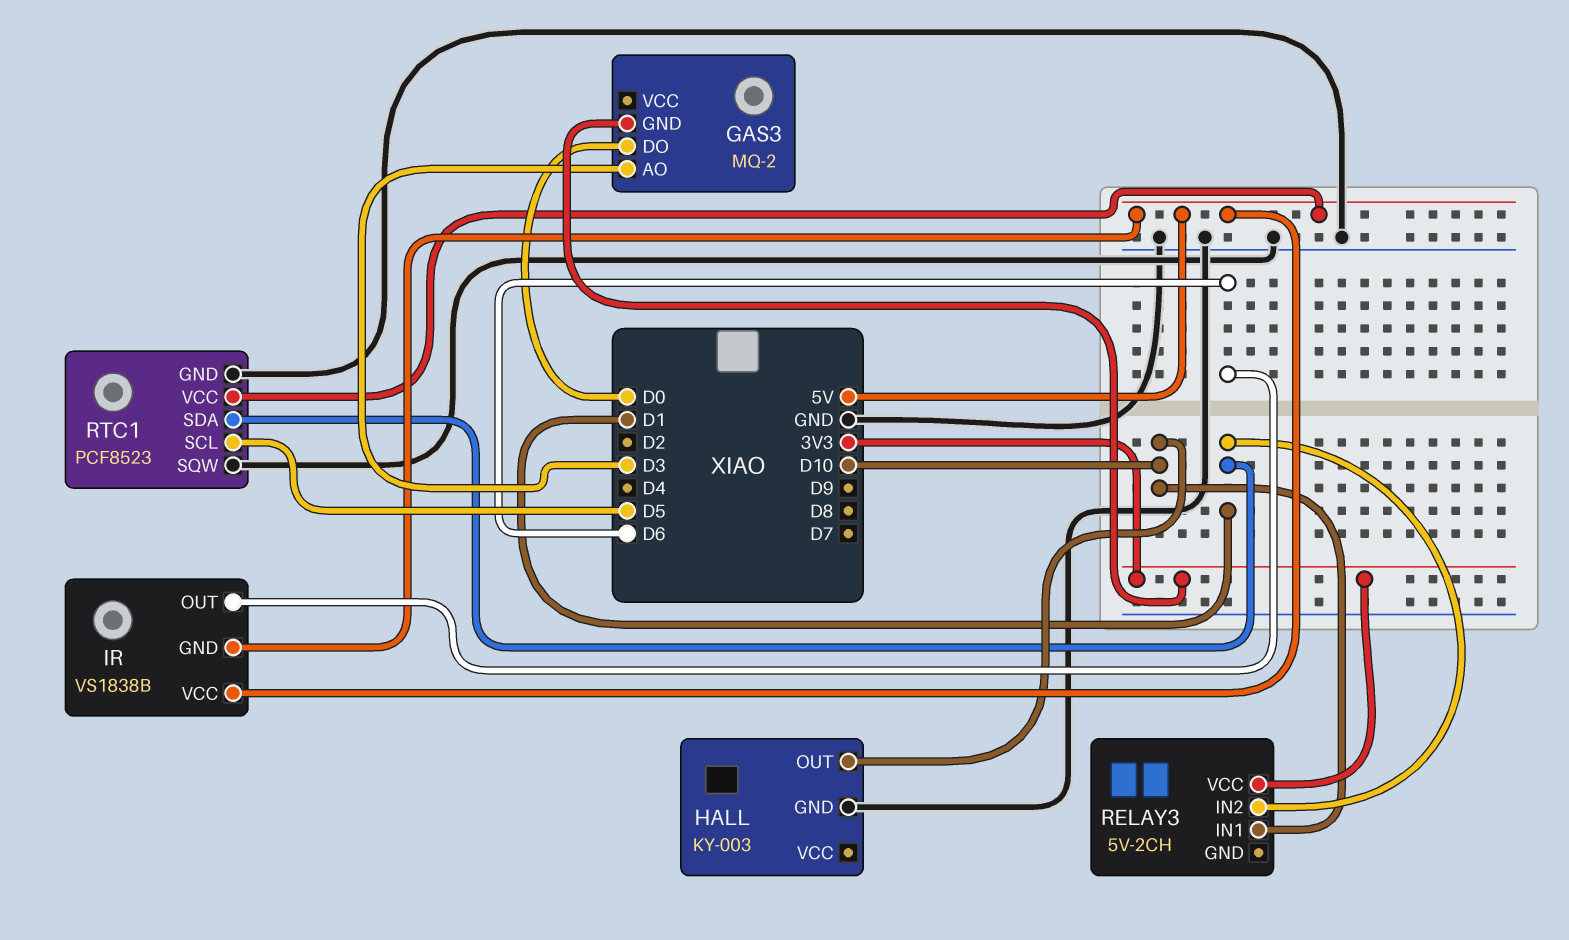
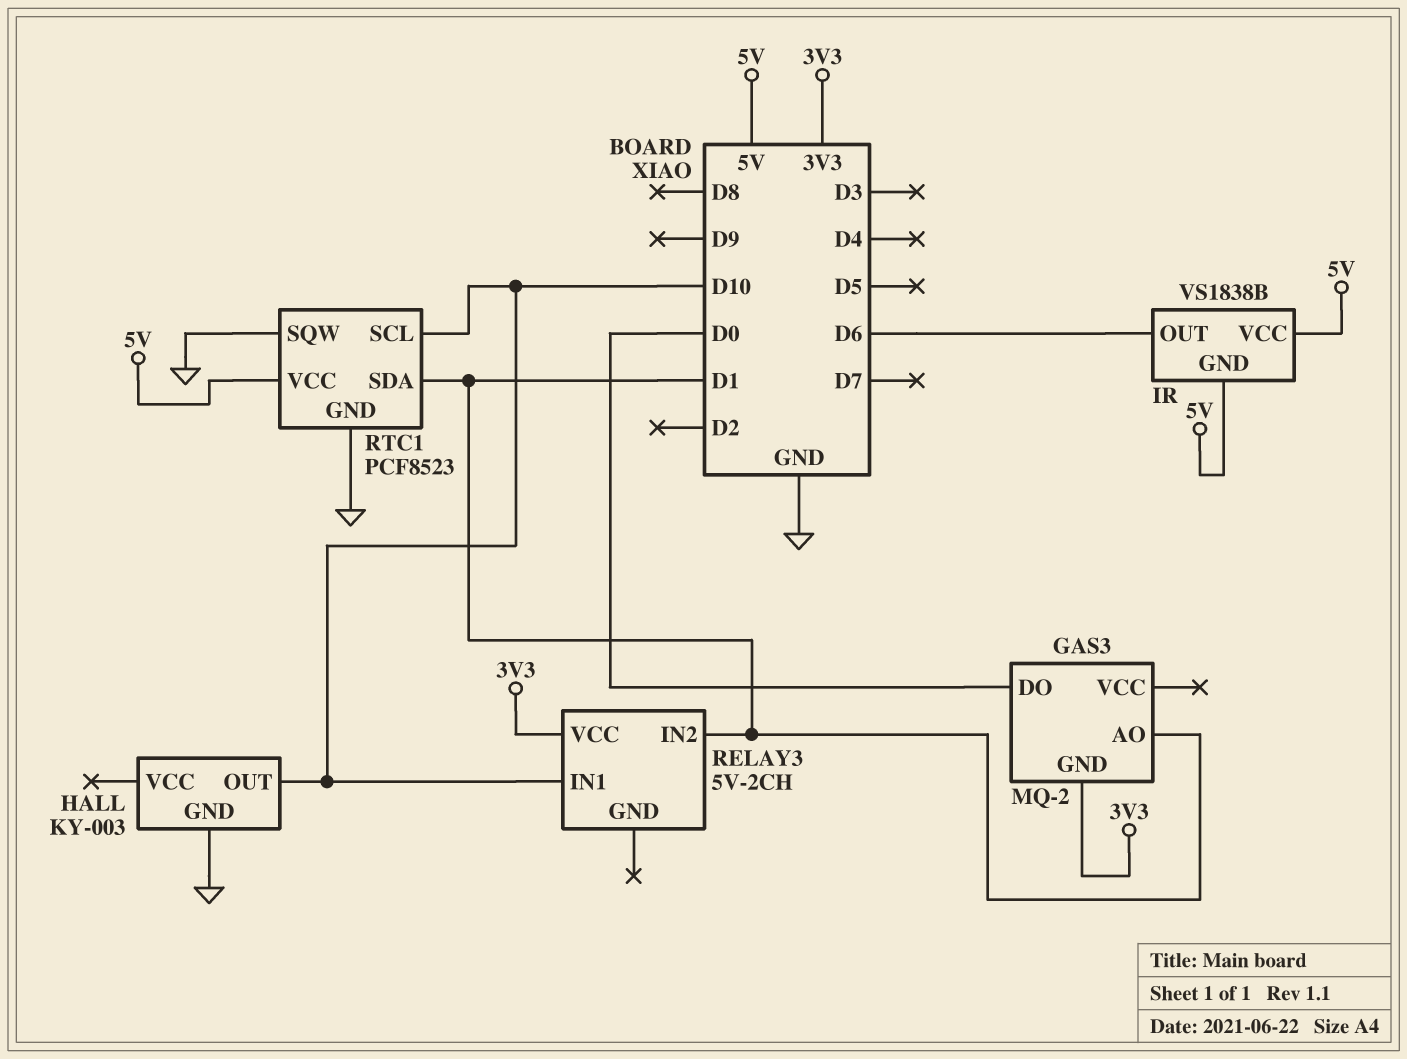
GAS3 pin AO: D3 -> D1
RTC1 pin SCL: D5 -> D10

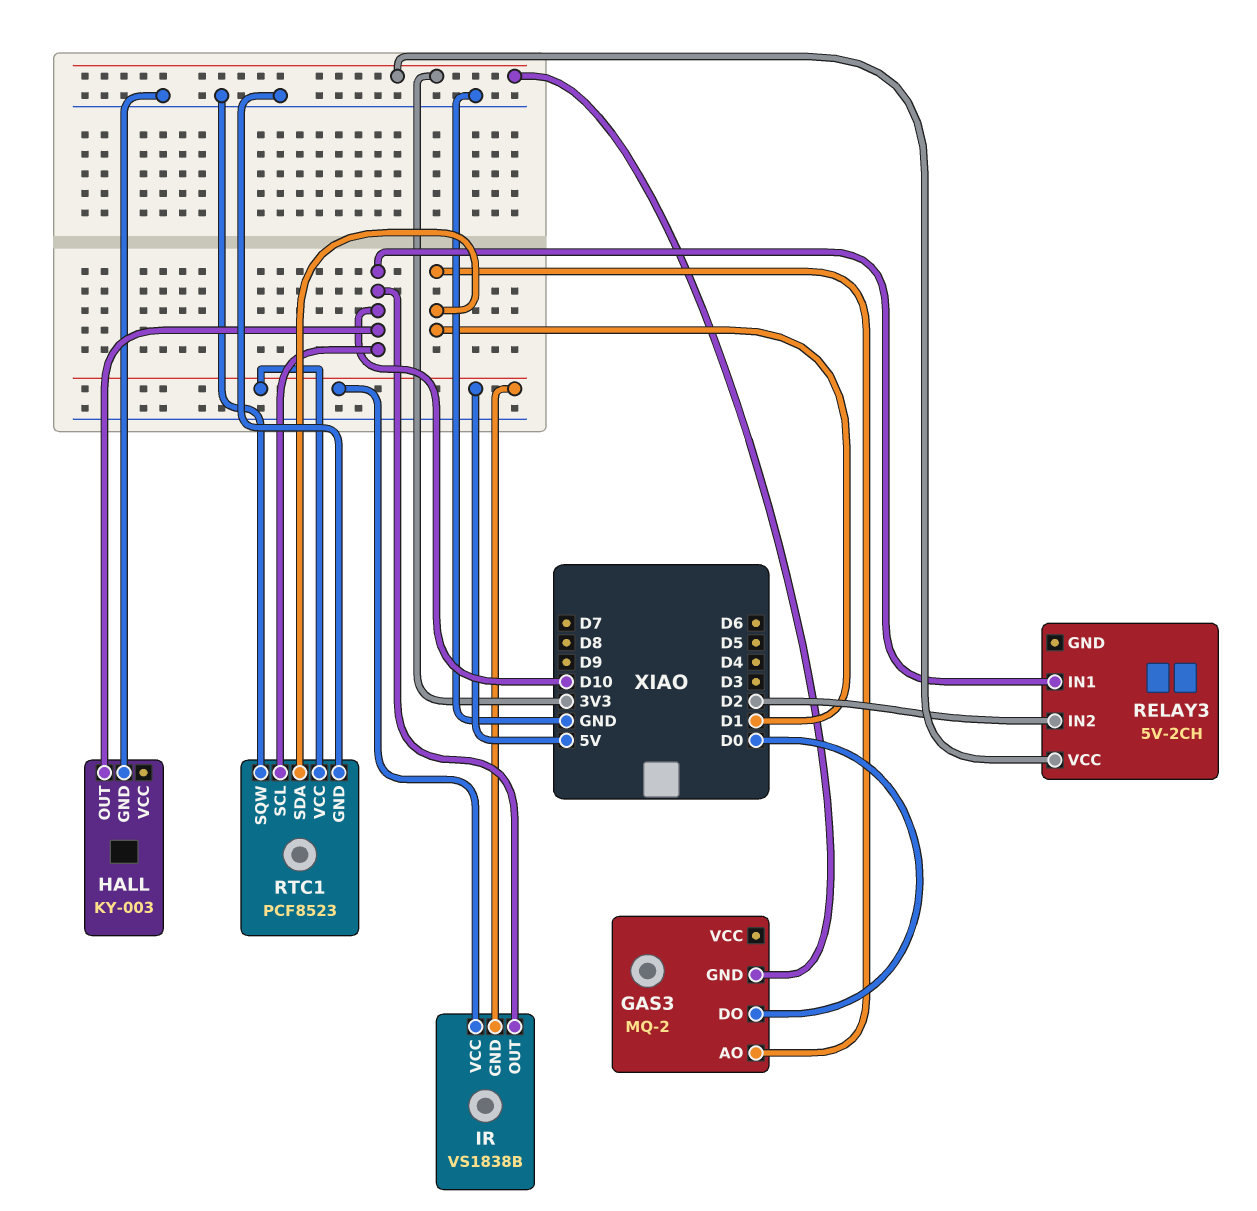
IR pin OUT: D6 -> D10
RELAY3 pin IN2: D1 -> D2

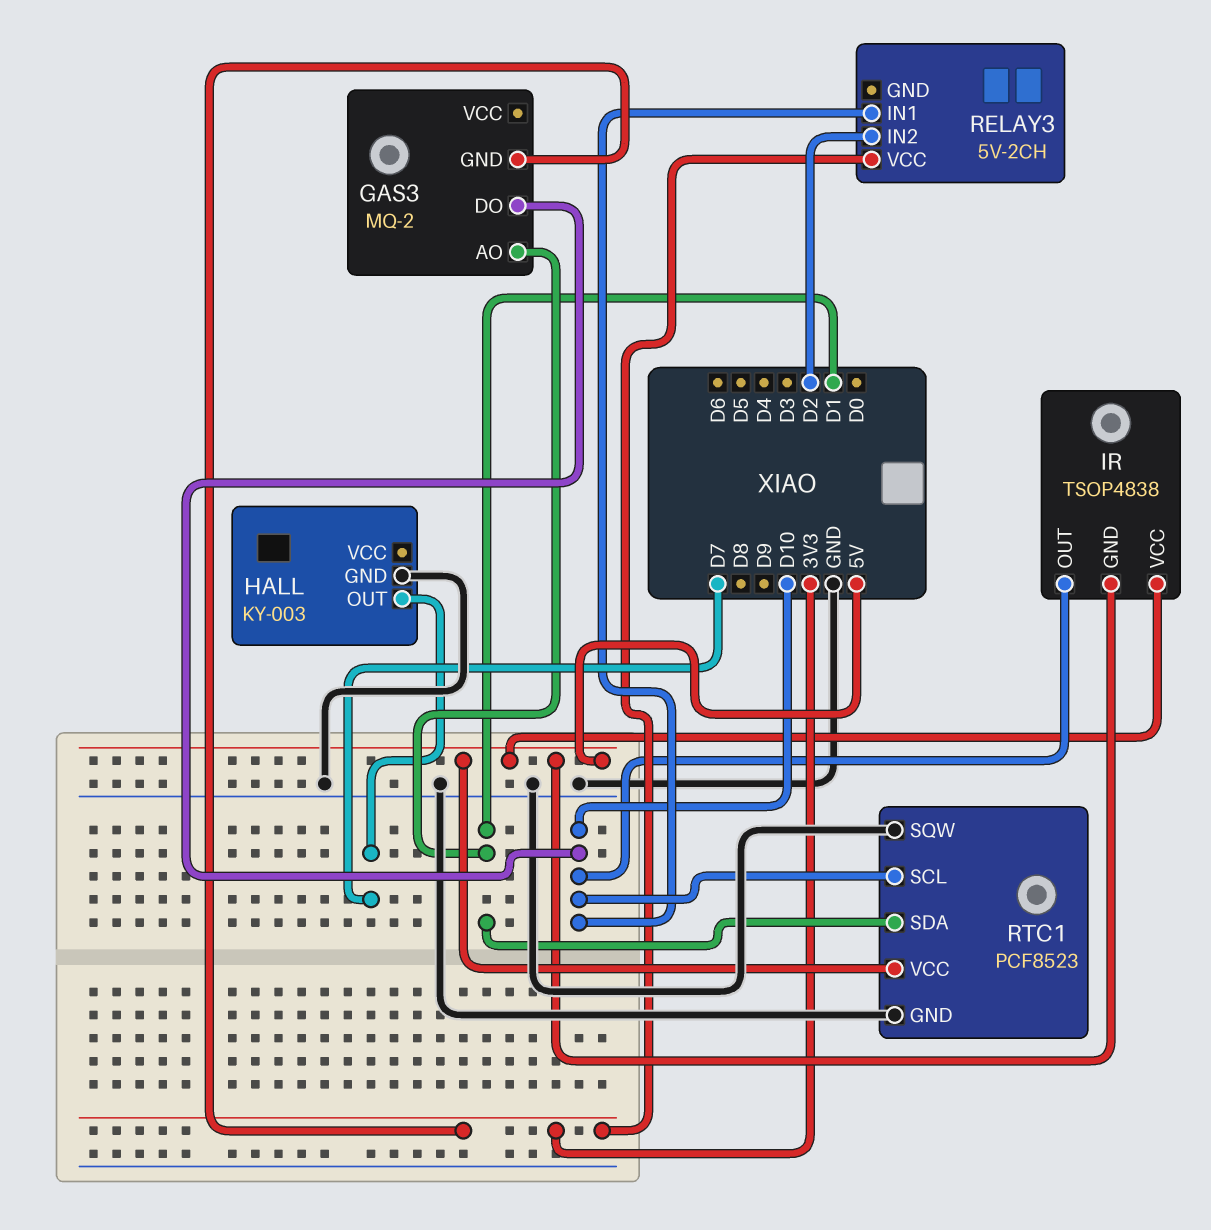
GAS3 pin DO: D0 -> D10
HALL pin OUT: D10 -> D7
IR: VS1838B -> TSOP4838

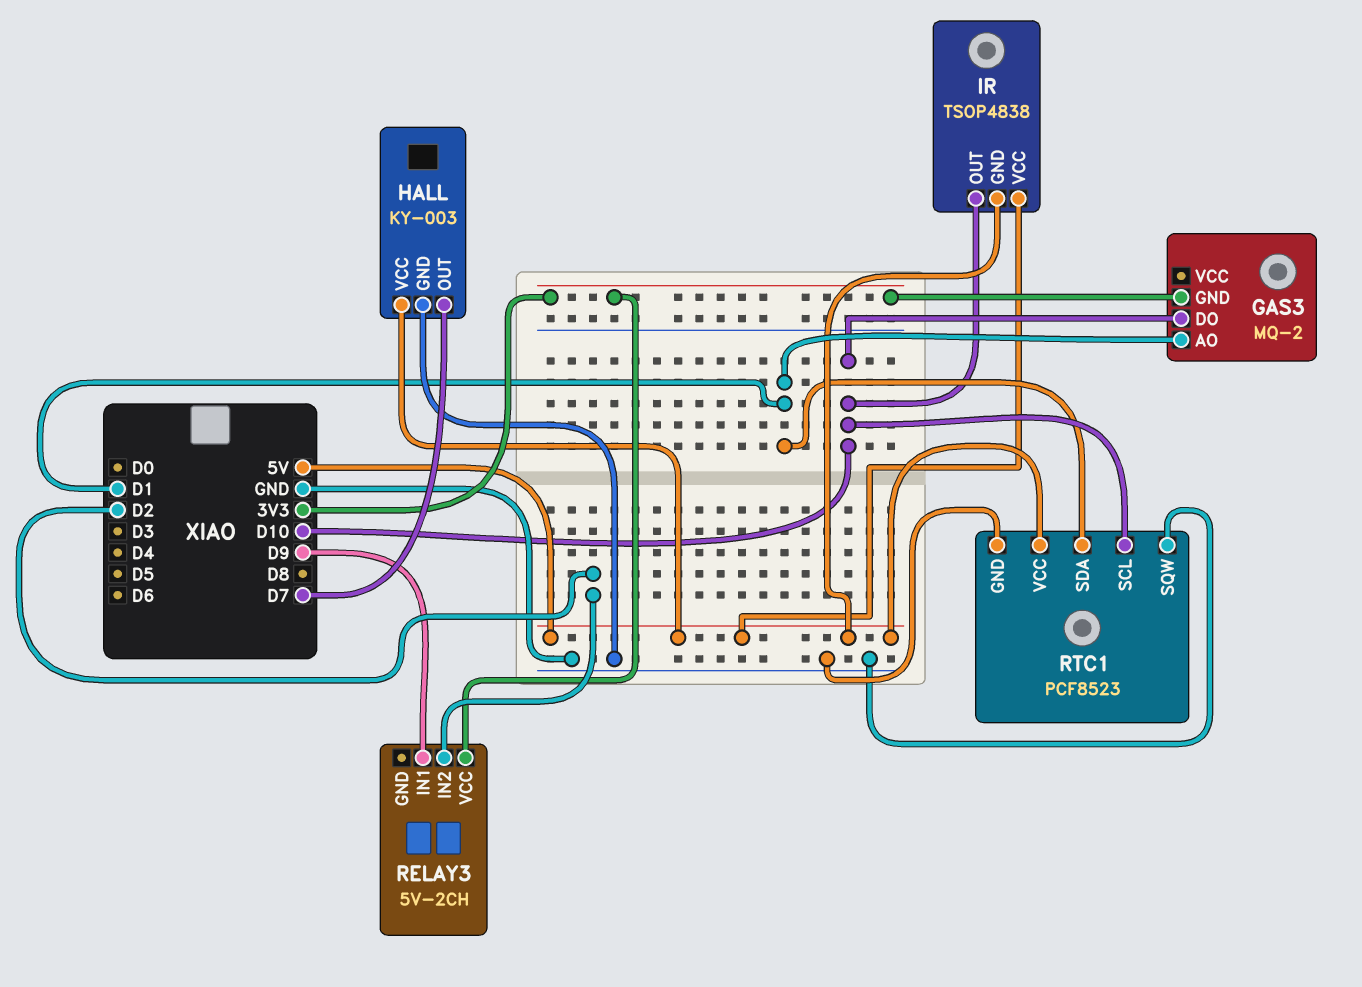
HALL pin VCC: none -> 5V
RELAY3 pin IN1: D10 -> D9

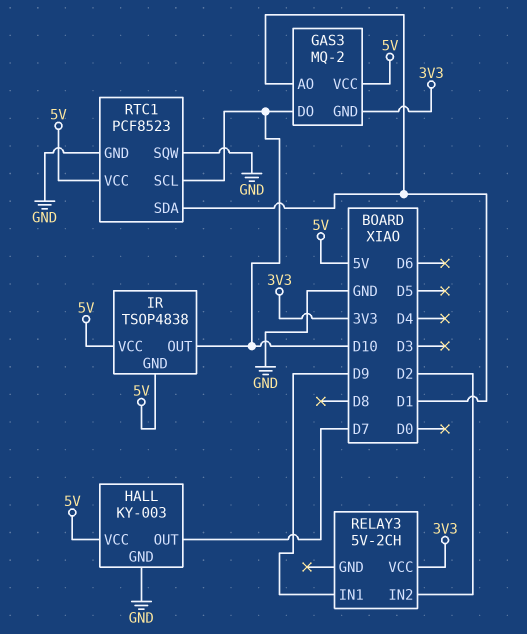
GAS3 pin VCC: none -> 5V

